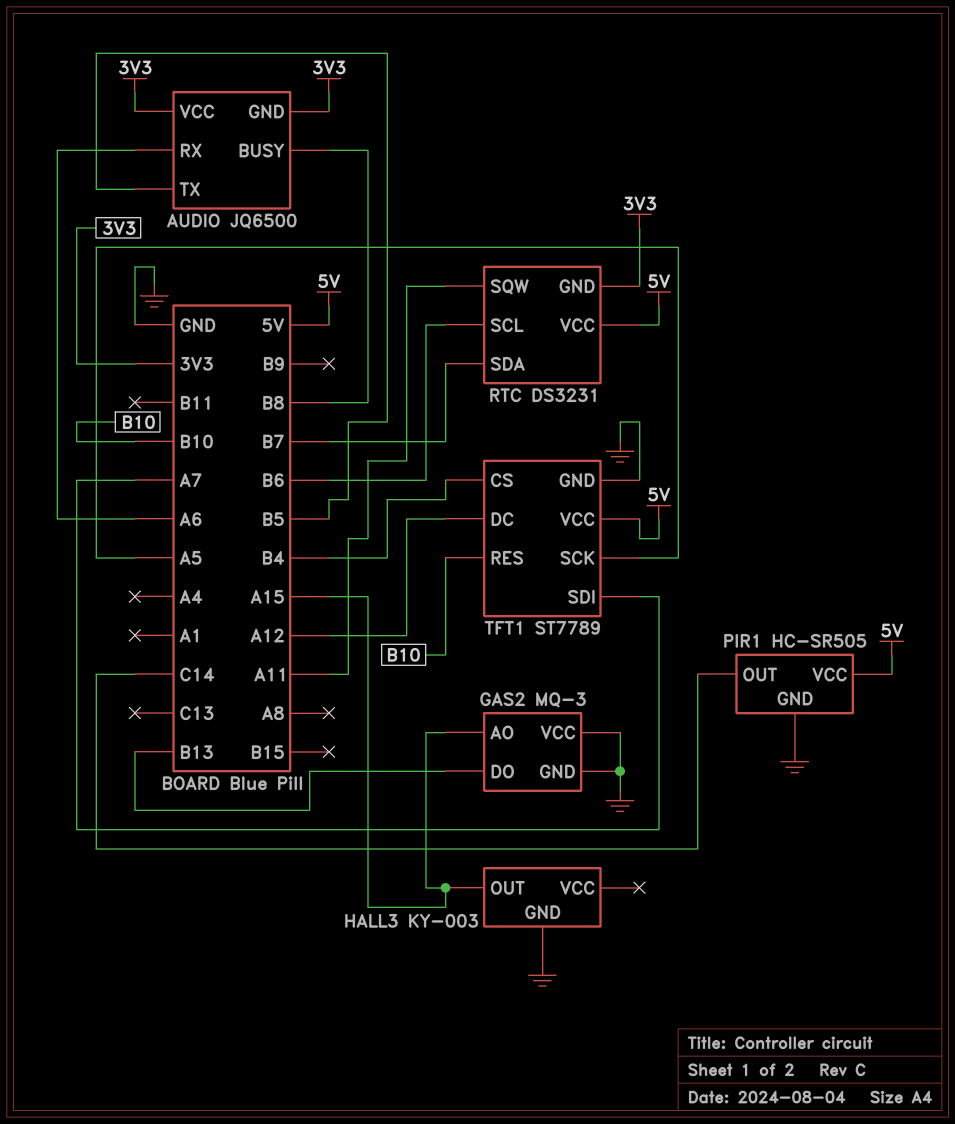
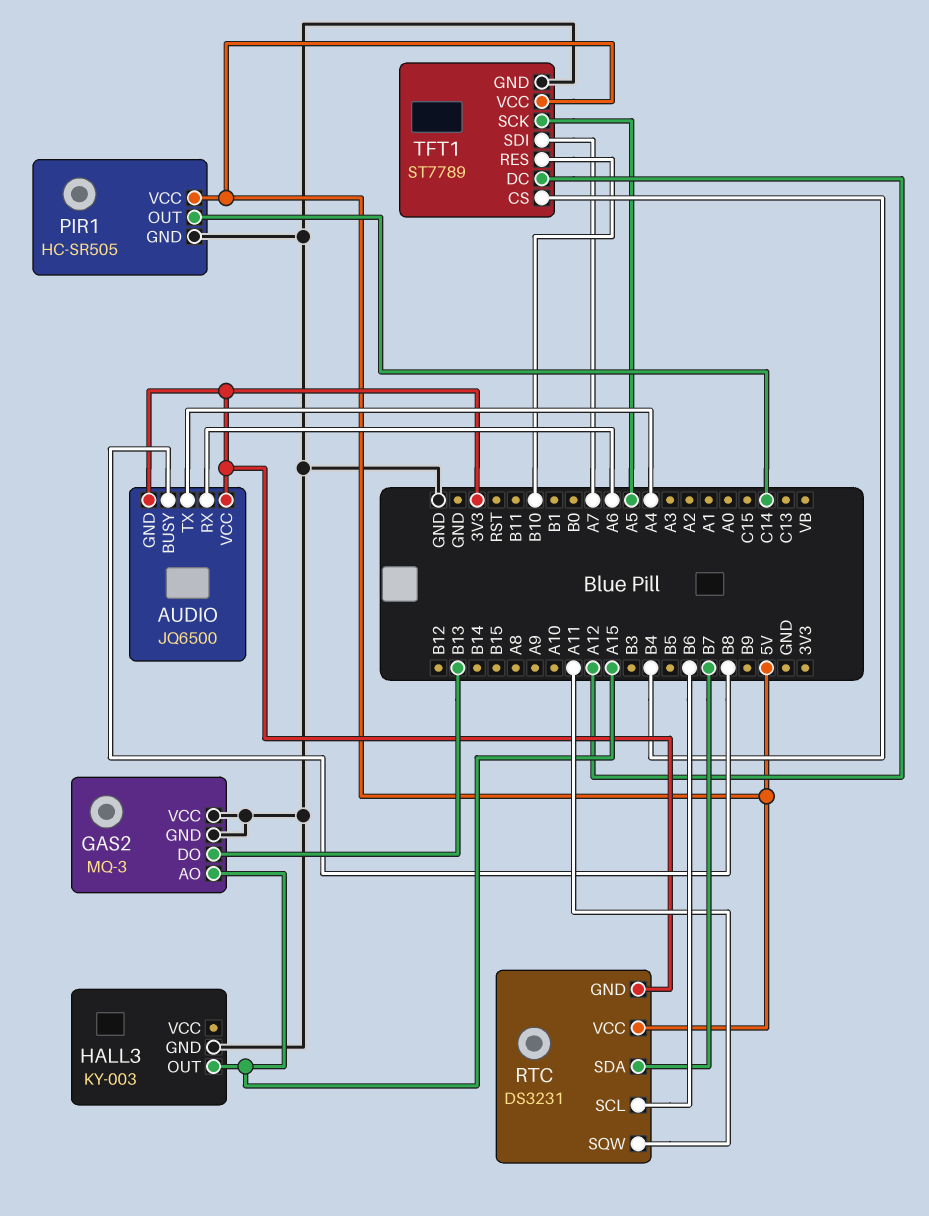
AUDIO pin TX: B5 -> A4

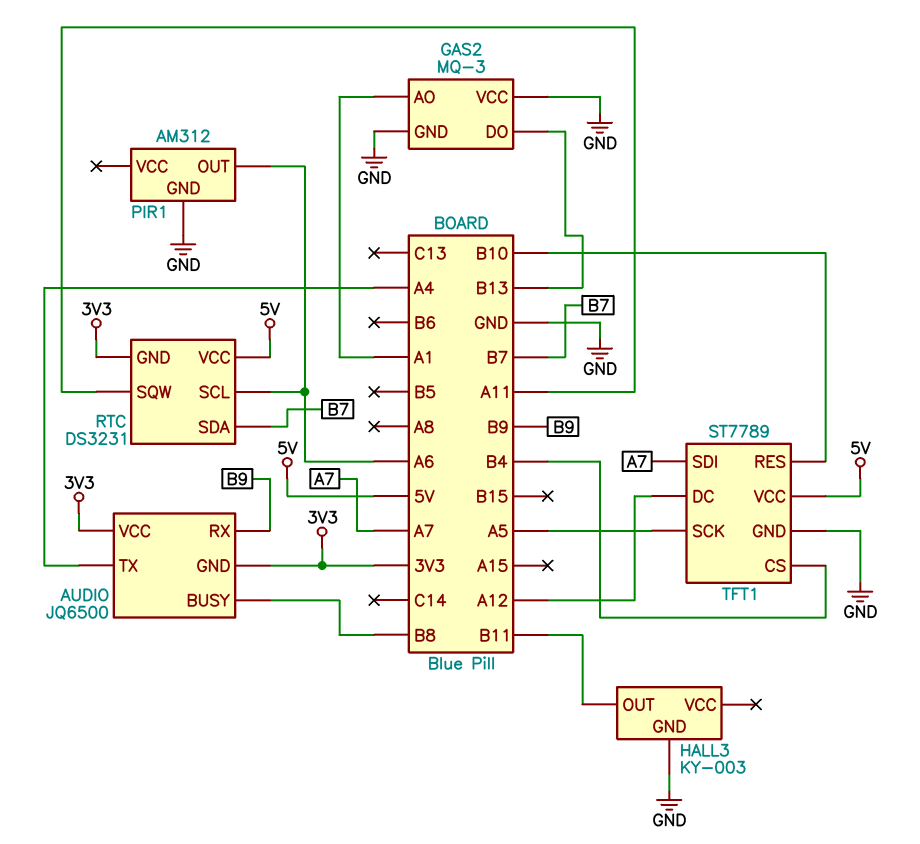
AUDIO pin RX: A6 -> B9
GAS2 pin AO: A15 -> A1
HALL3 pin OUT: A15 -> B11
PIR1: HC-SR505 -> AM312
PIR1 pin OUT: C14 -> A6
PIR1 pin VCC: 5V -> none
RTC pin SCL: B6 -> A6

